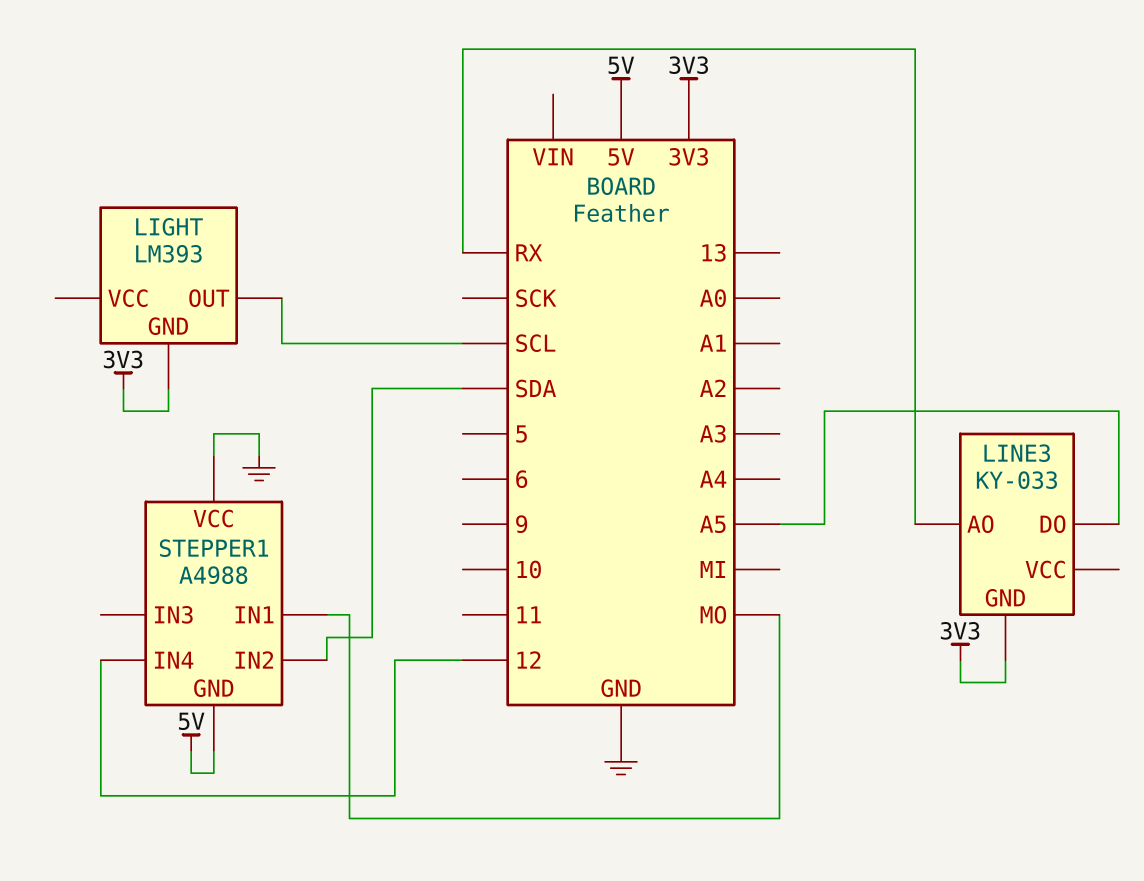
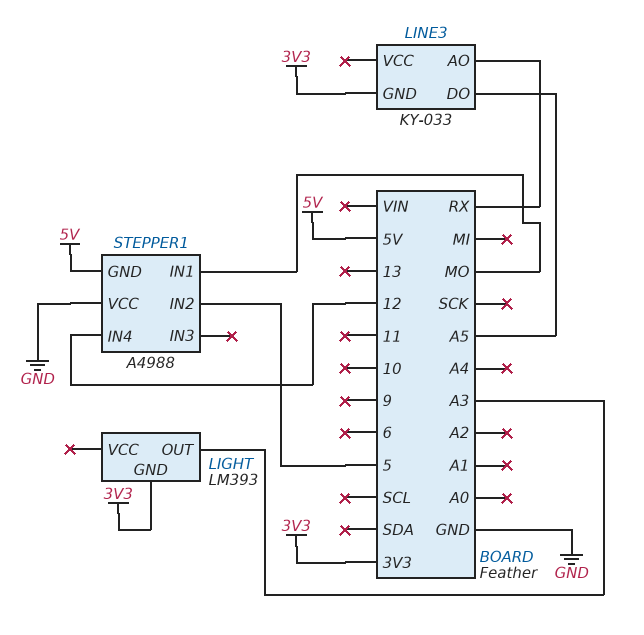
LIGHT pin OUT: SCL -> A3
STEPPER1 pin IN2: SDA -> 5

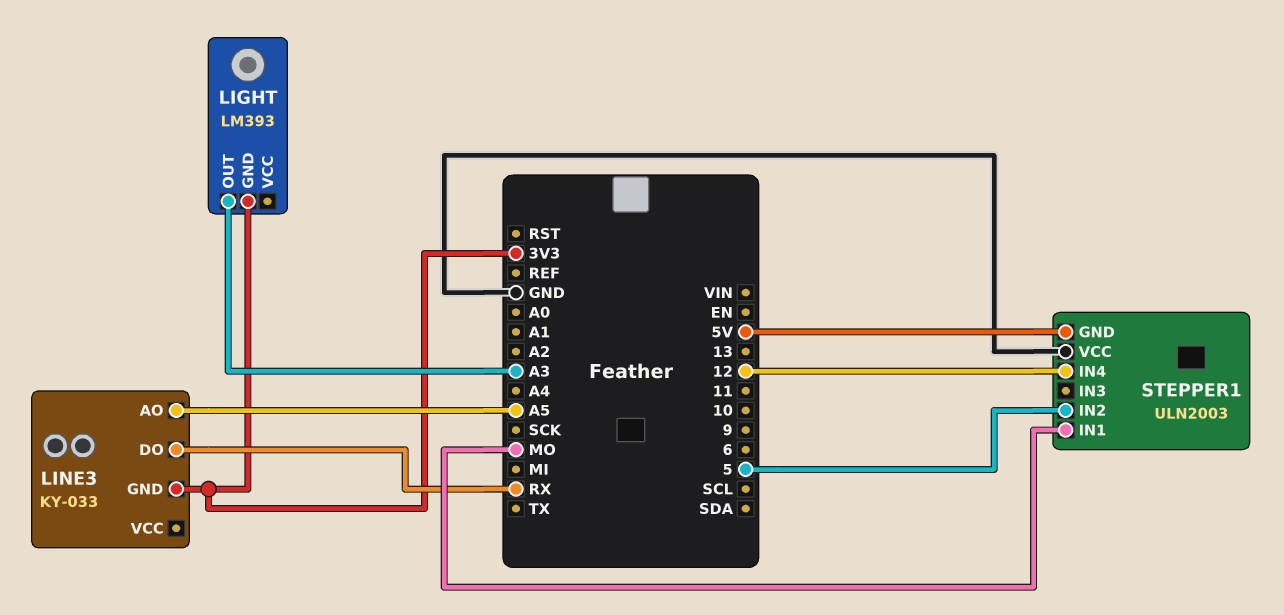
LINE3 pin AO: RX -> A5
LINE3 pin DO: A5 -> RX
STEPPER1: A4988 -> ULN2003

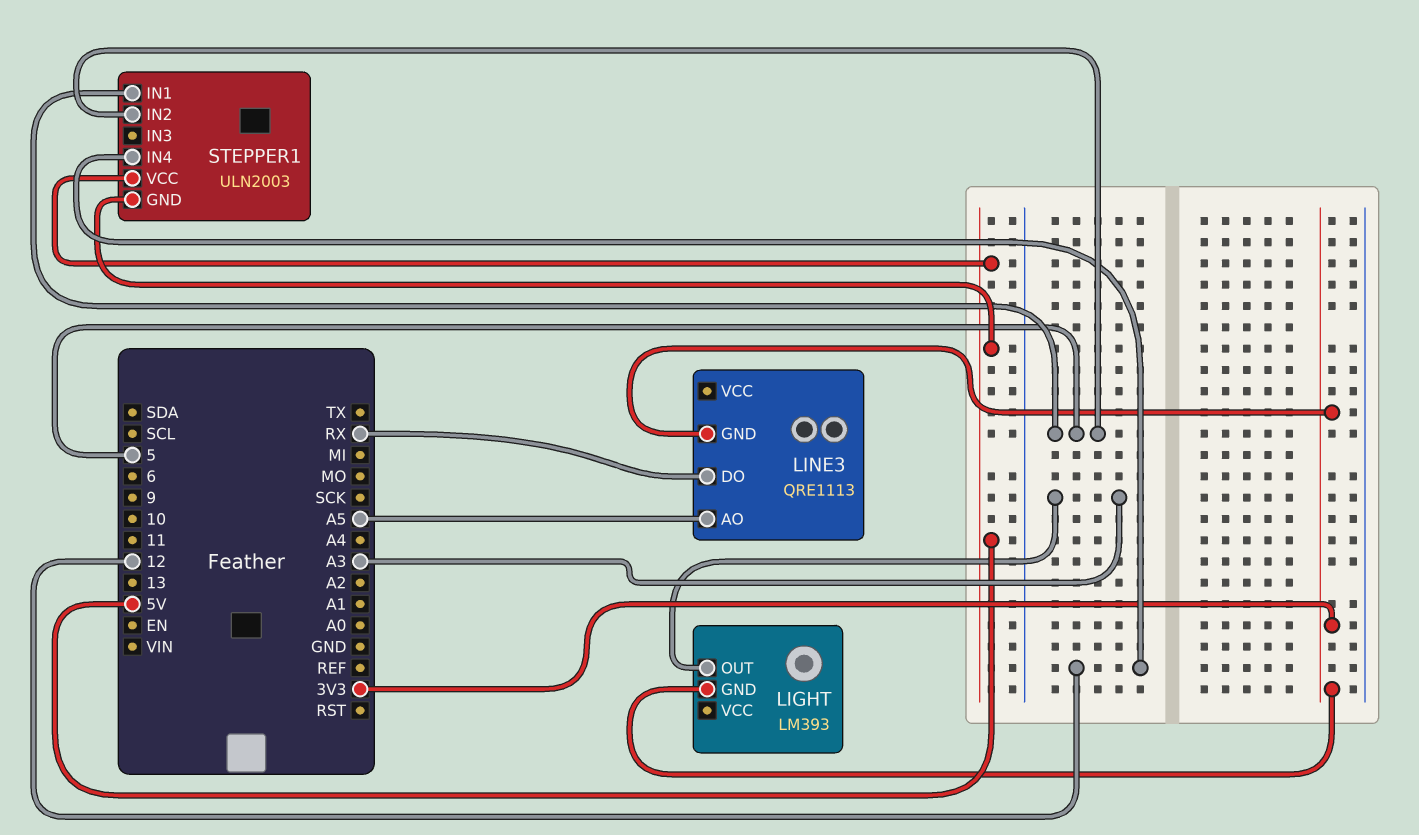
LINE3: KY-033 -> QRE1113
STEPPER1 pin IN1: MO -> 5
STEPPER1 pin VCC: GND -> 5V

